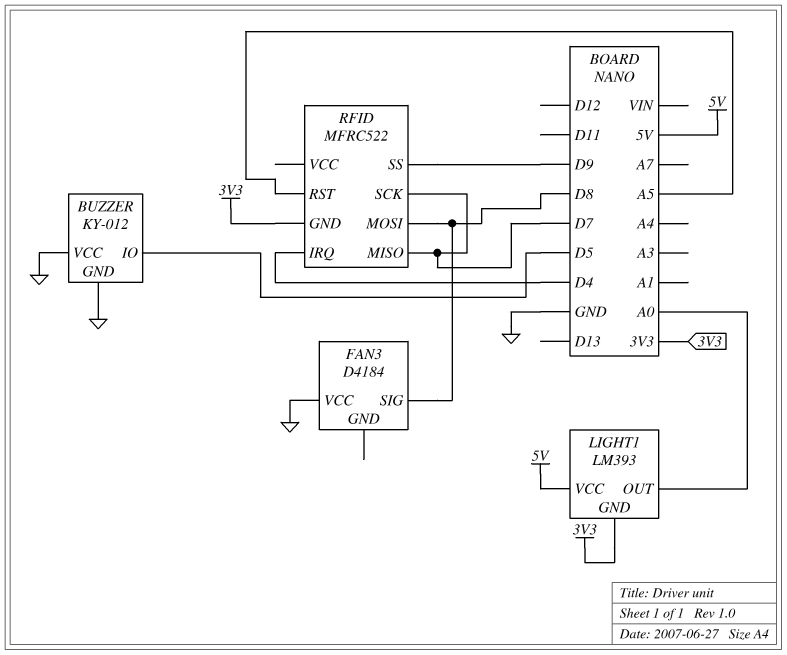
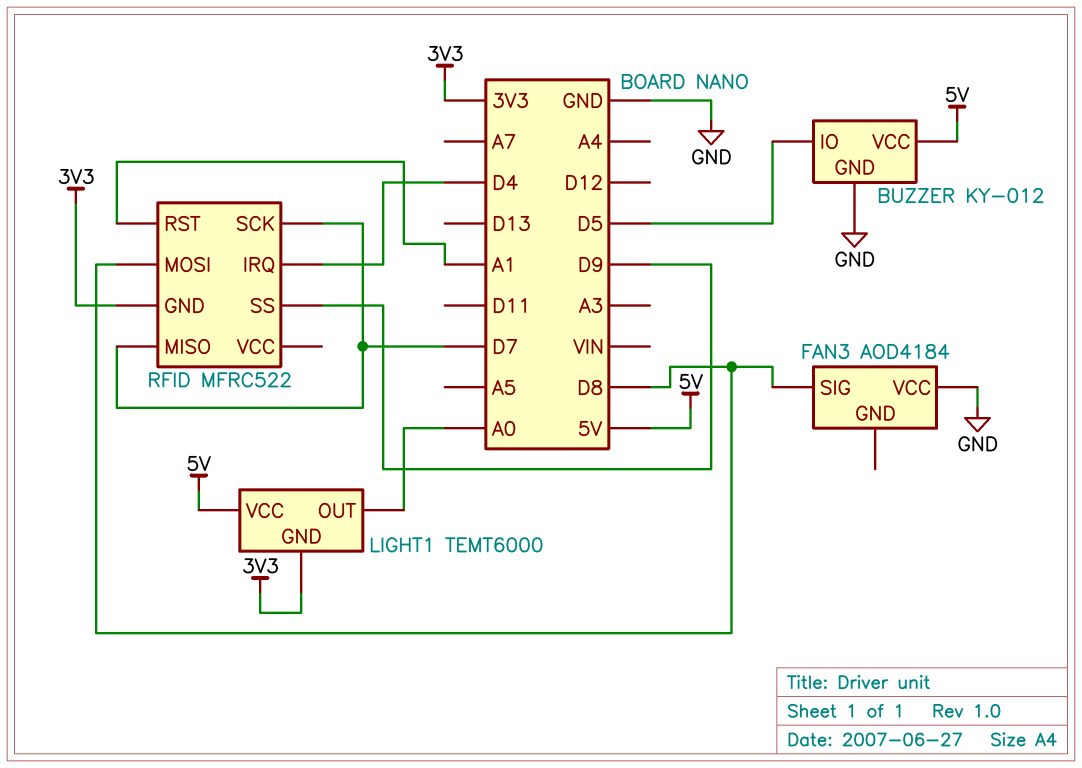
BUZZER pin VCC: GND -> 5V
FAN3: D4184 -> AOD4184
LIGHT1: LM393 -> TEMT6000
RFID pin RST: A5 -> A1

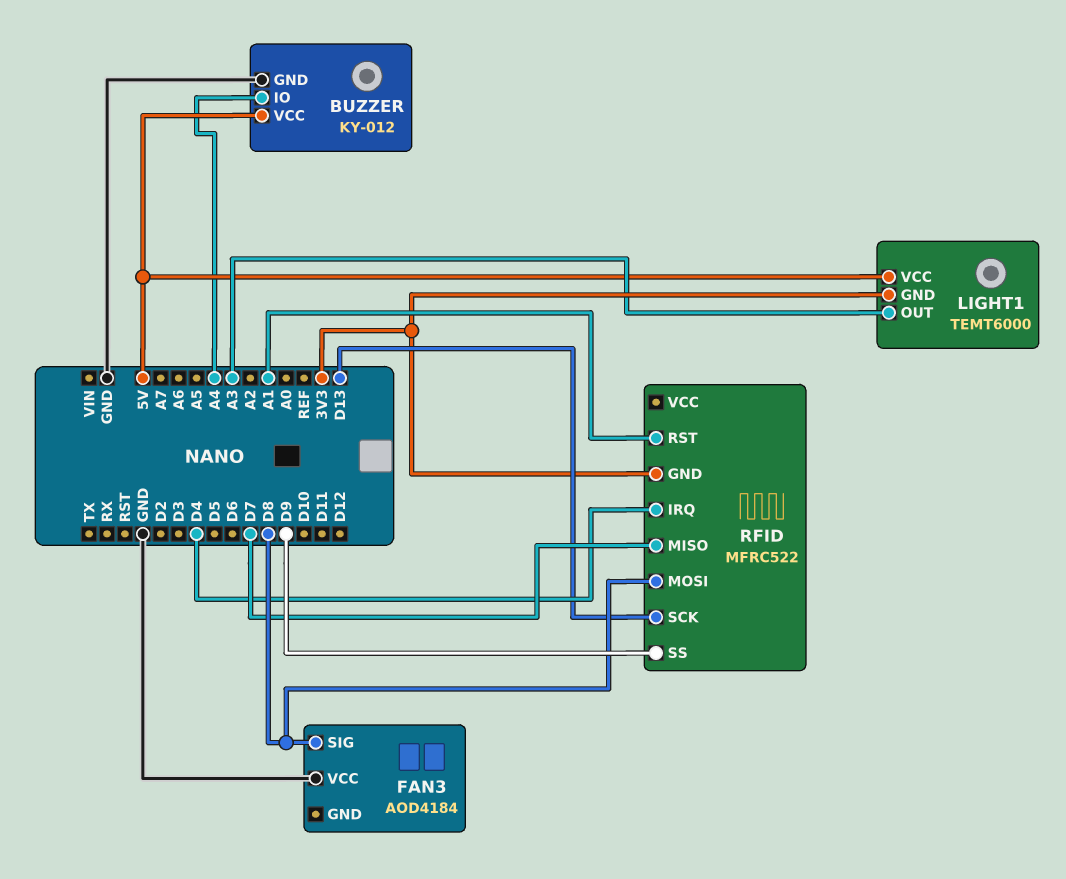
BUZZER pin IO: D5 -> A4
LIGHT1 pin OUT: A0 -> A3
RFID pin SCK: D7 -> D13

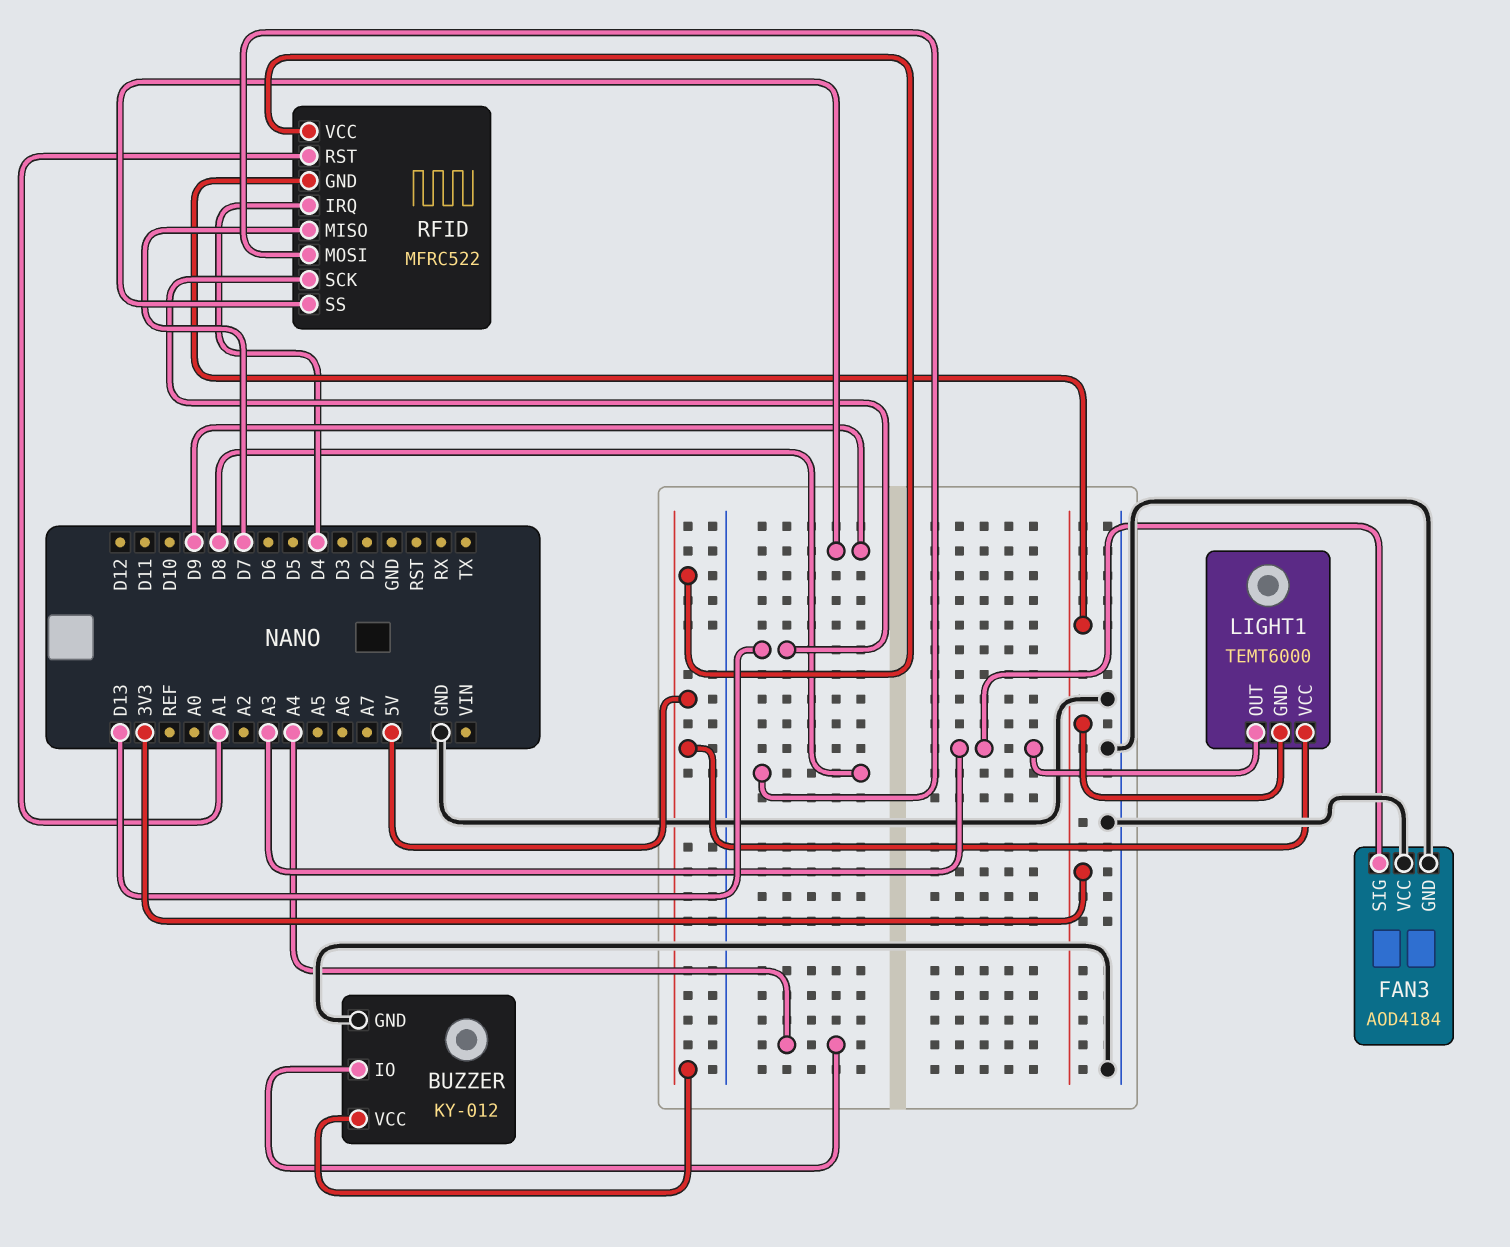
FAN3 pin GND: none -> GND
FAN3 pin SIG: D8 -> A3
RFID pin VCC: none -> 5V

